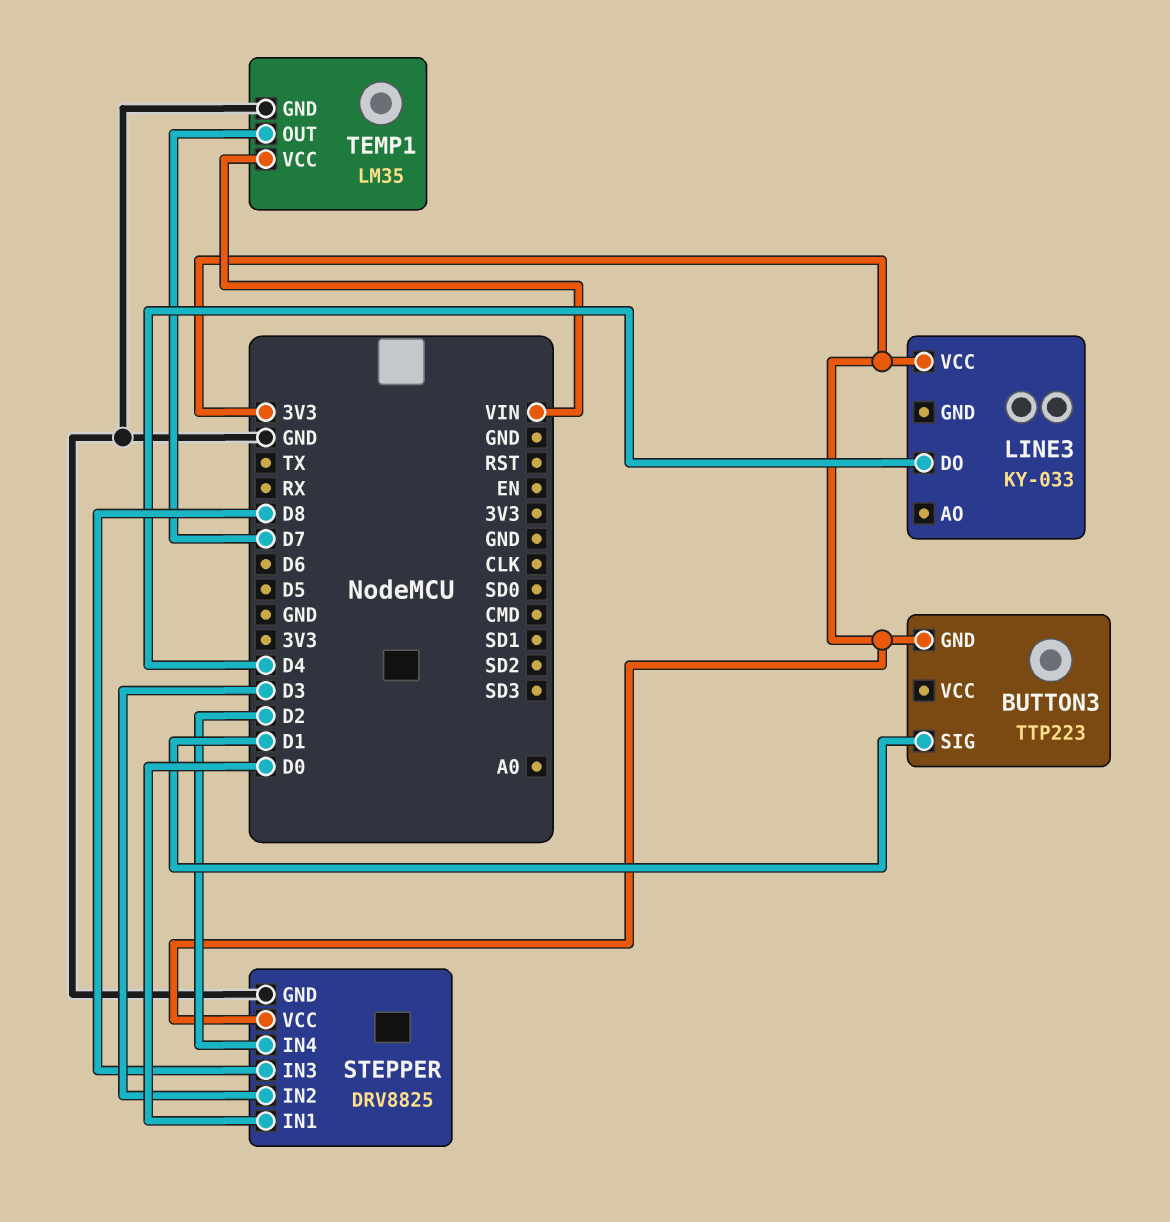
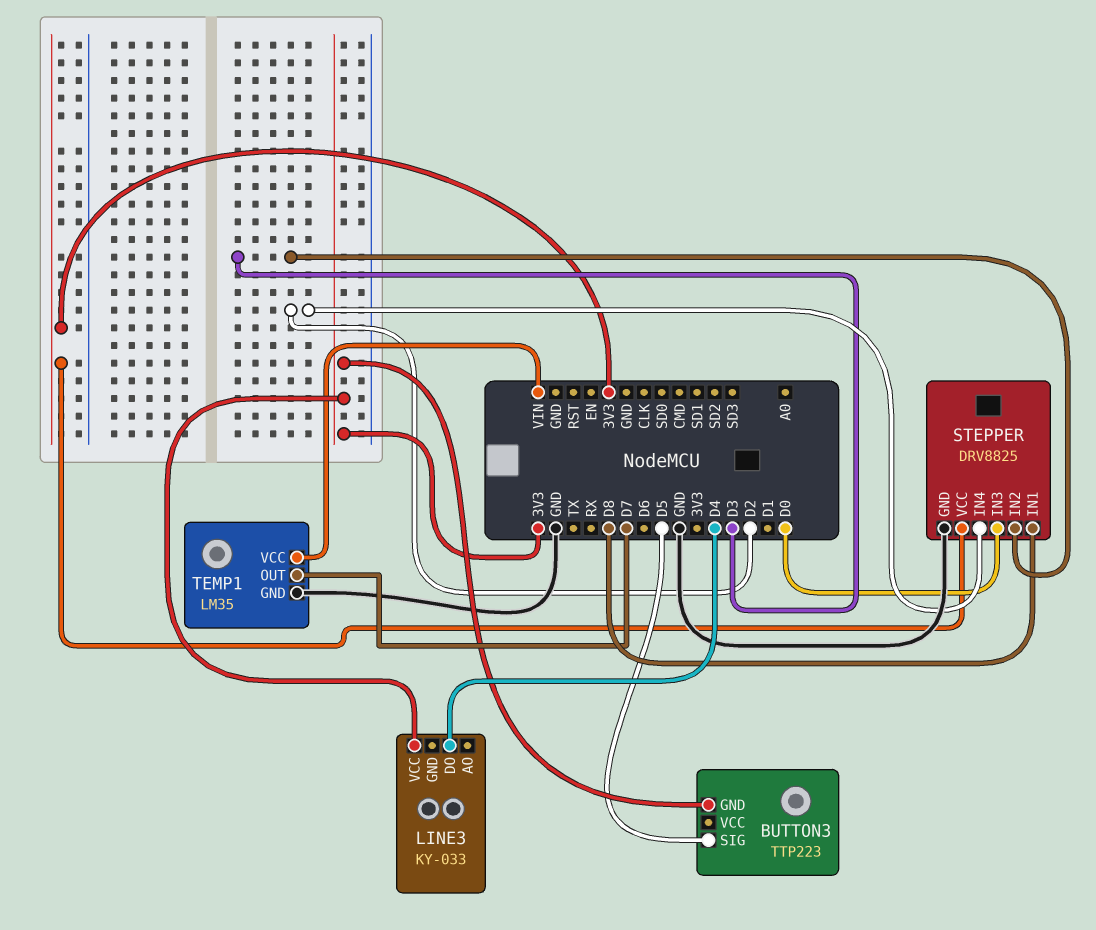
BUTTON3 pin SIG: D1 -> D5
STEPPER pin IN1: D0 -> D8
STEPPER pin IN3: D8 -> D0

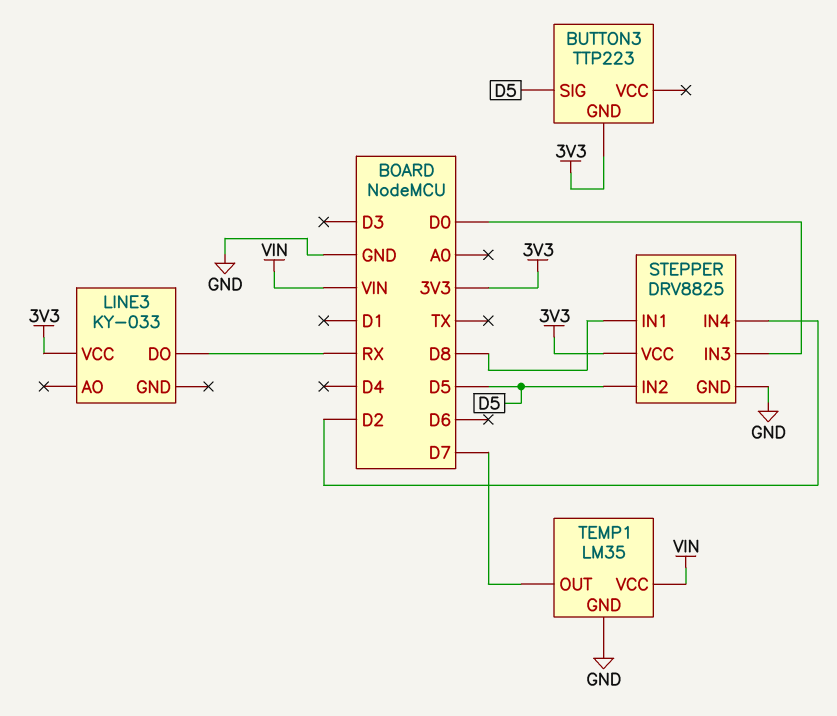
LINE3 pin DO: D4 -> RX
STEPPER pin IN2: D3 -> D5

